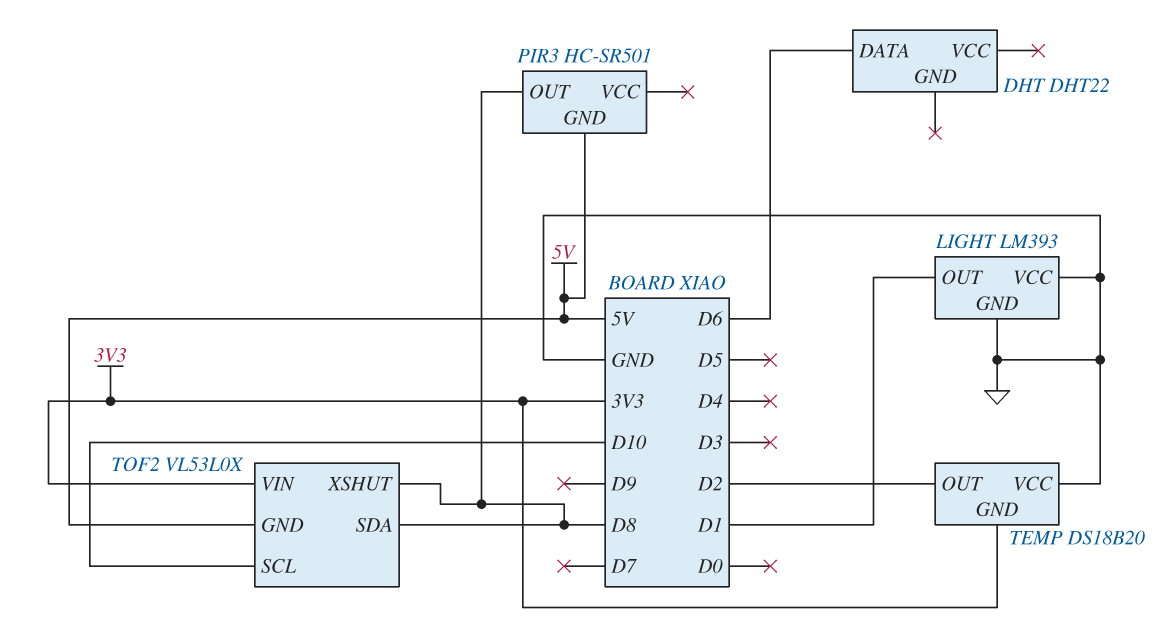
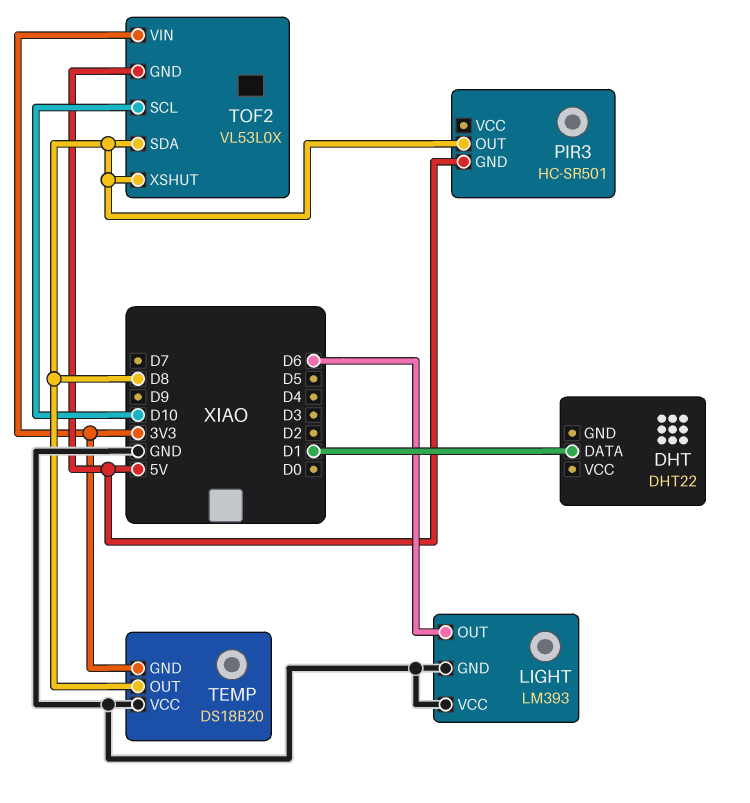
DHT pin DATA: D6 -> D1
LIGHT pin OUT: D1 -> D6
TEMP pin OUT: D2 -> D8

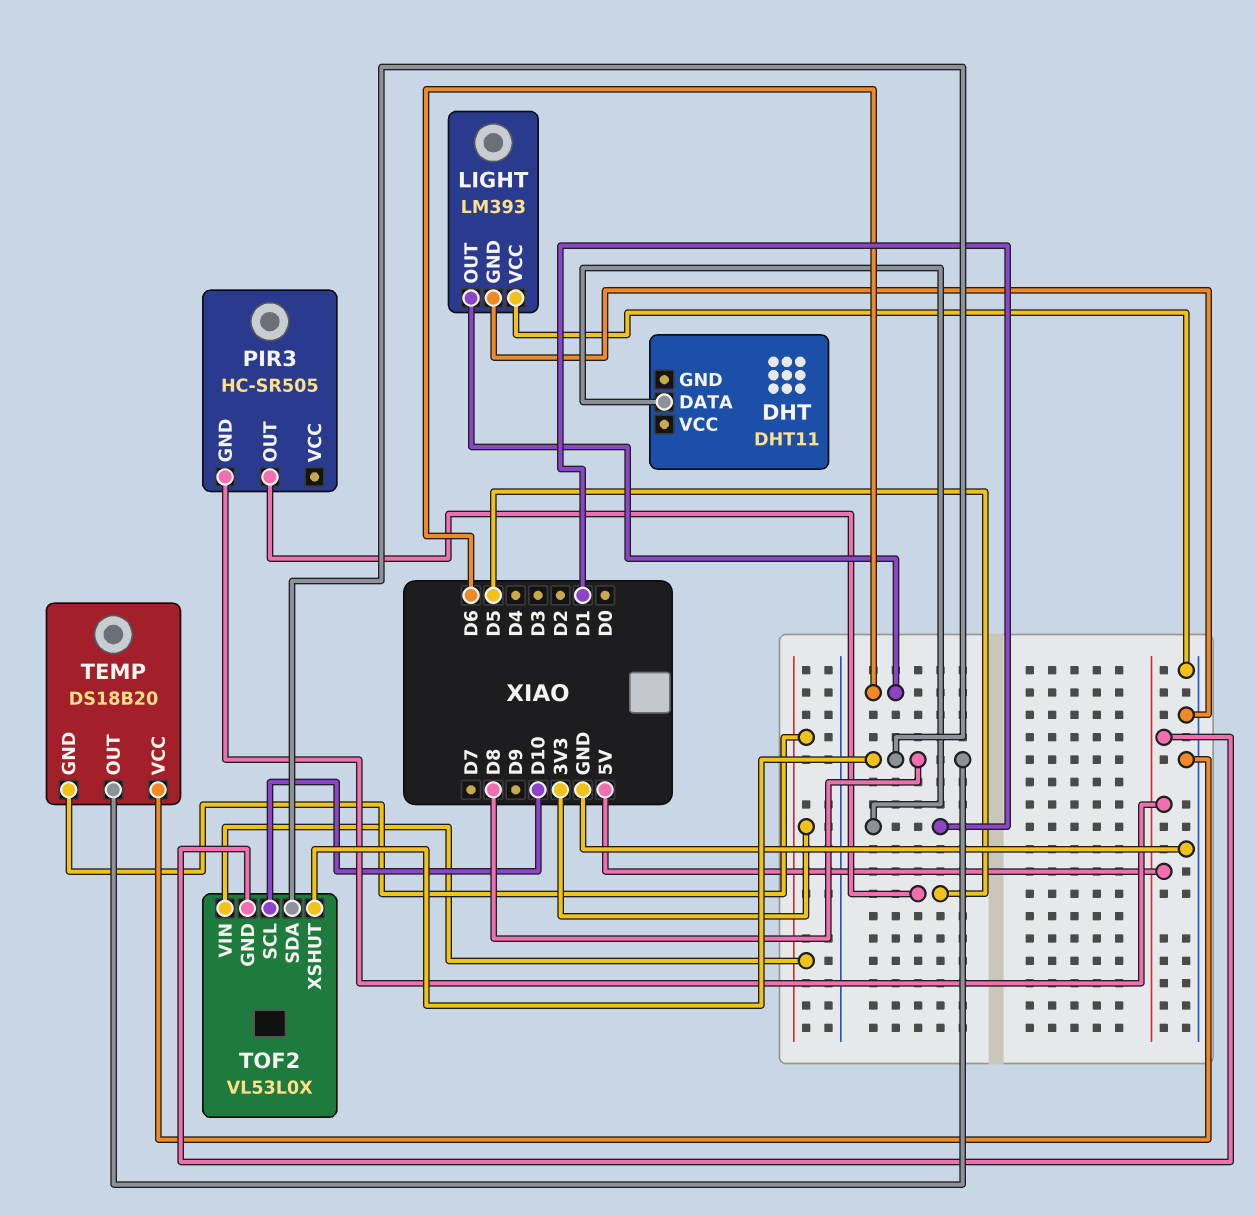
DHT: DHT22 -> DHT11
PIR3: HC-SR501 -> HC-SR505
PIR3 pin OUT: D8 -> D5

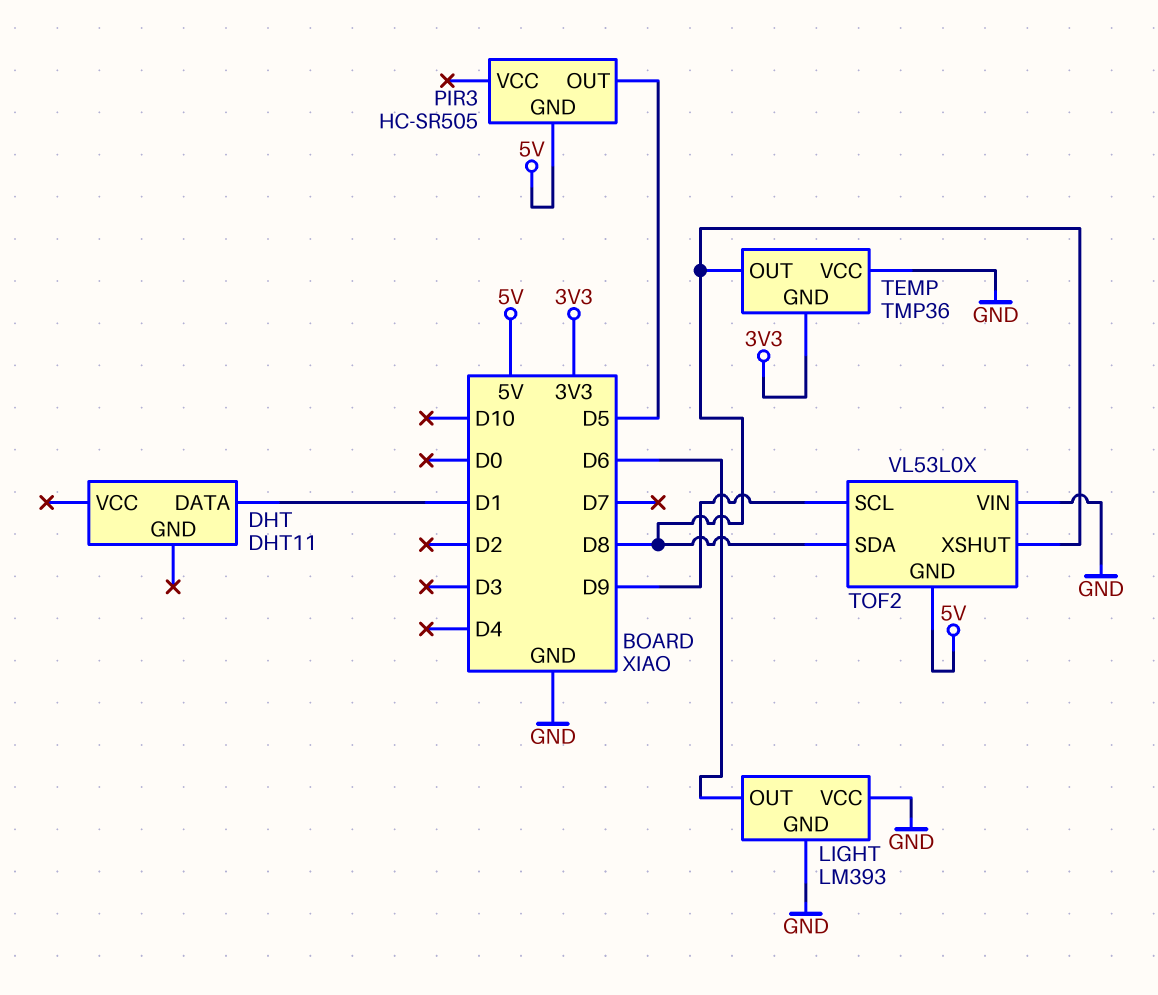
TEMP: DS18B20 -> TMP36
TOF2 pin SCL: D10 -> D9
TOF2 pin VIN: 3V3 -> GND

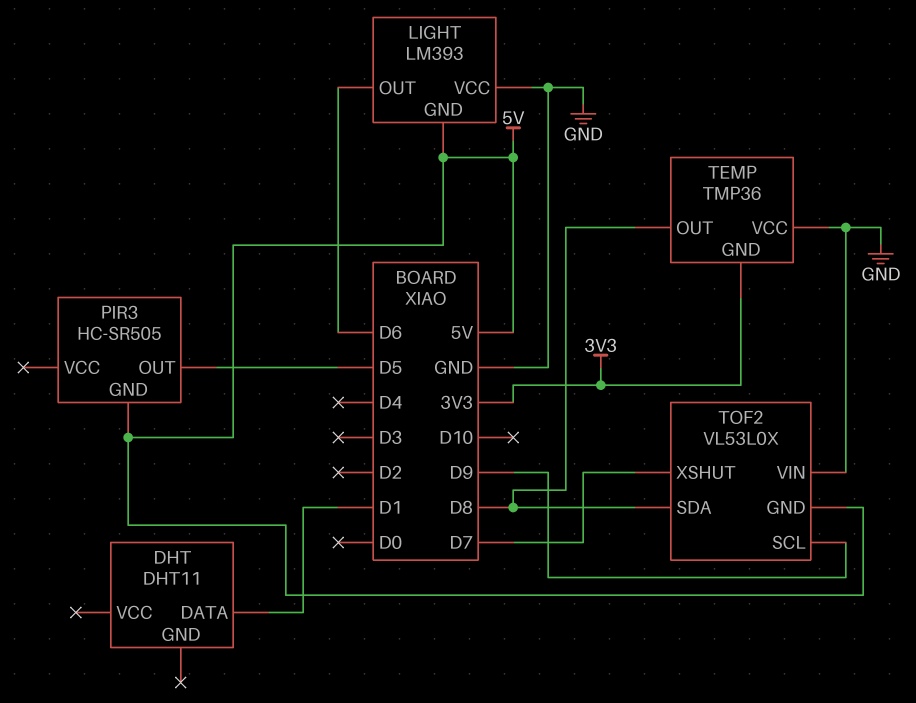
LIGHT pin GND: GND -> 5V
TOF2 pin XSHUT: D8 -> D7

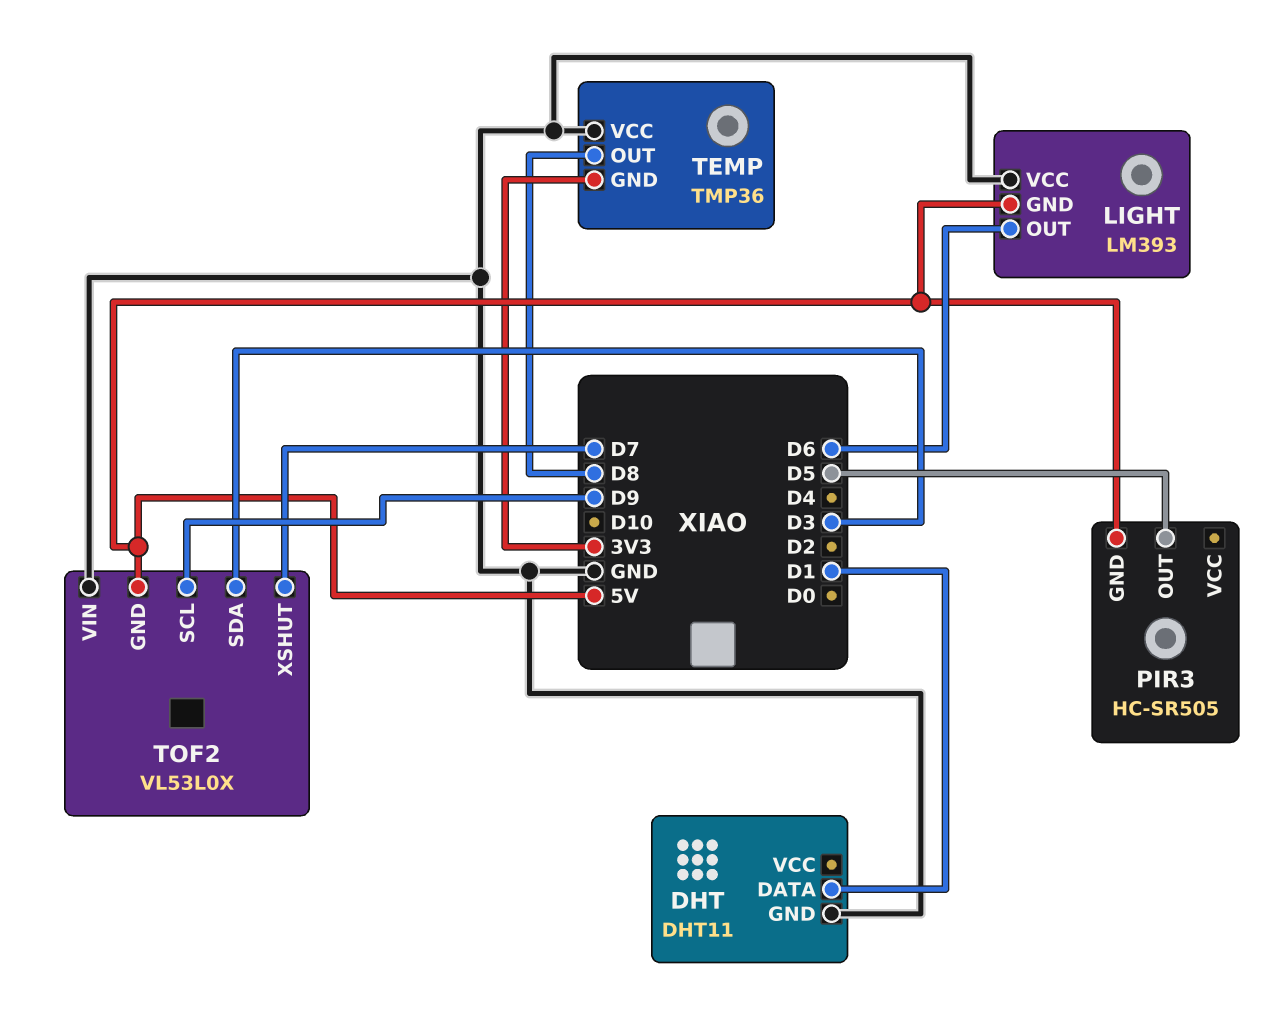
DHT pin GND: none -> GND
TOF2 pin SDA: D8 -> D3

